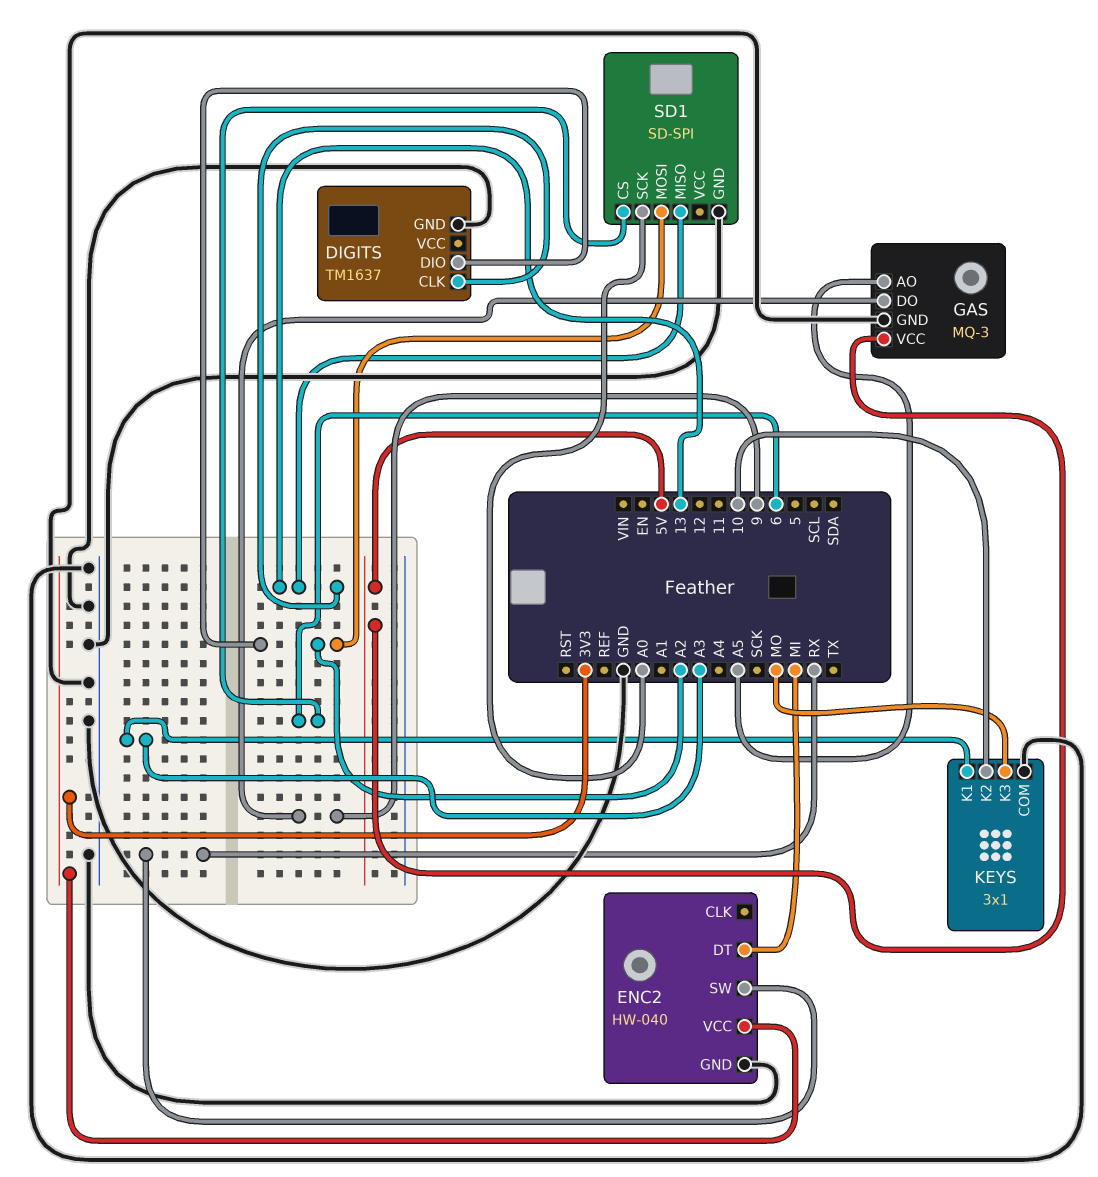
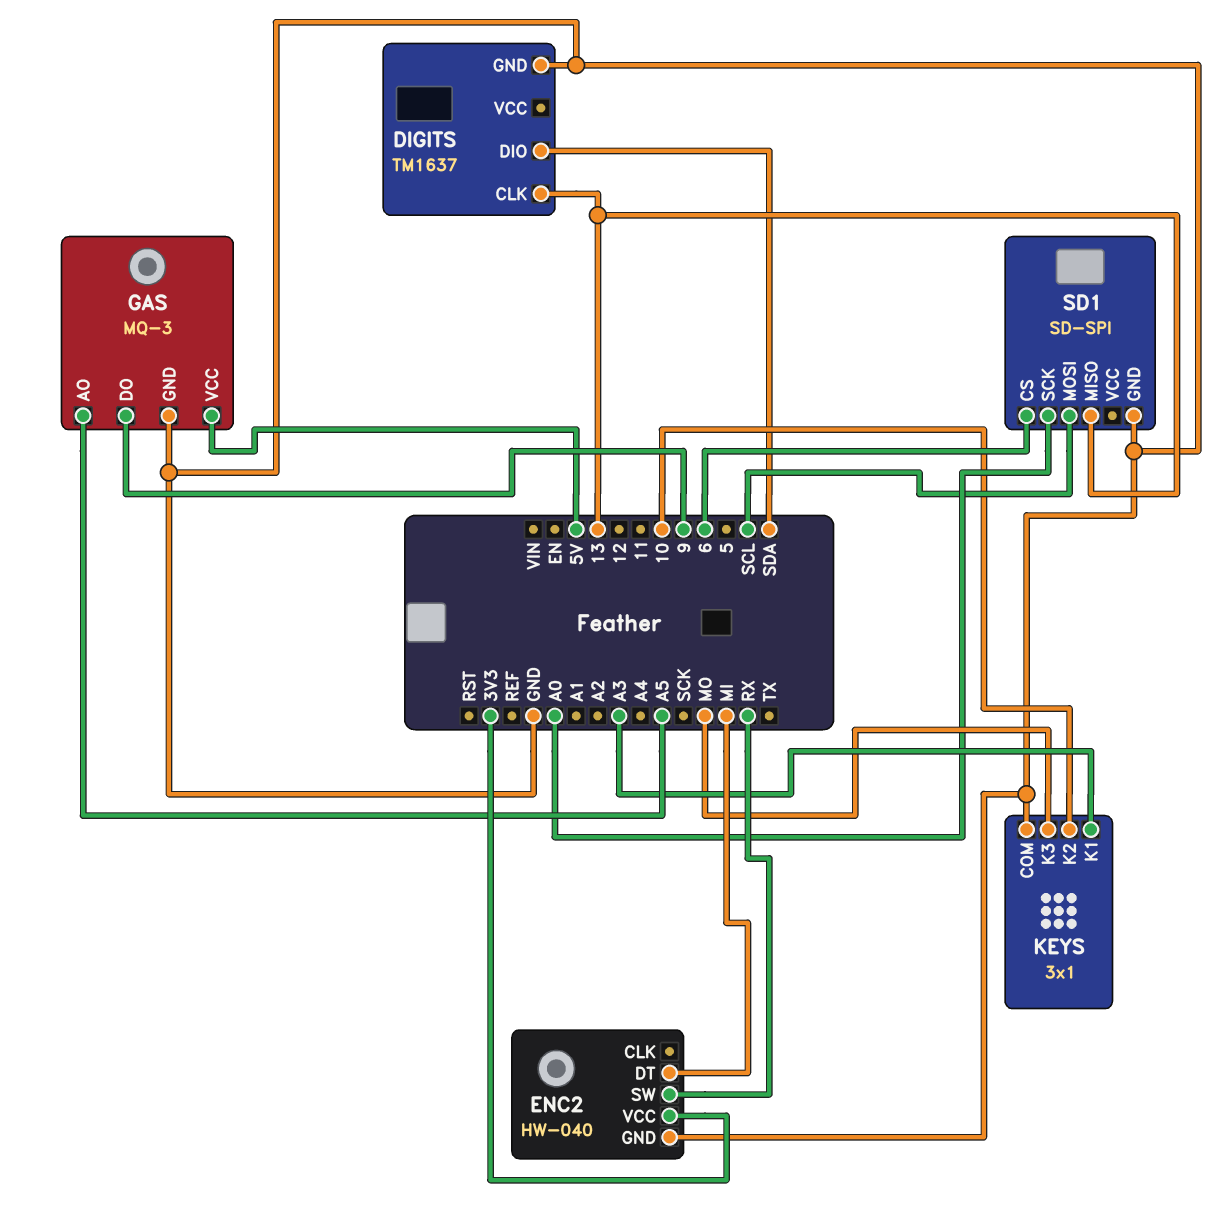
DIGITS pin DIO: A2 -> SDA
SD1 pin MOSI: A2 -> SCL

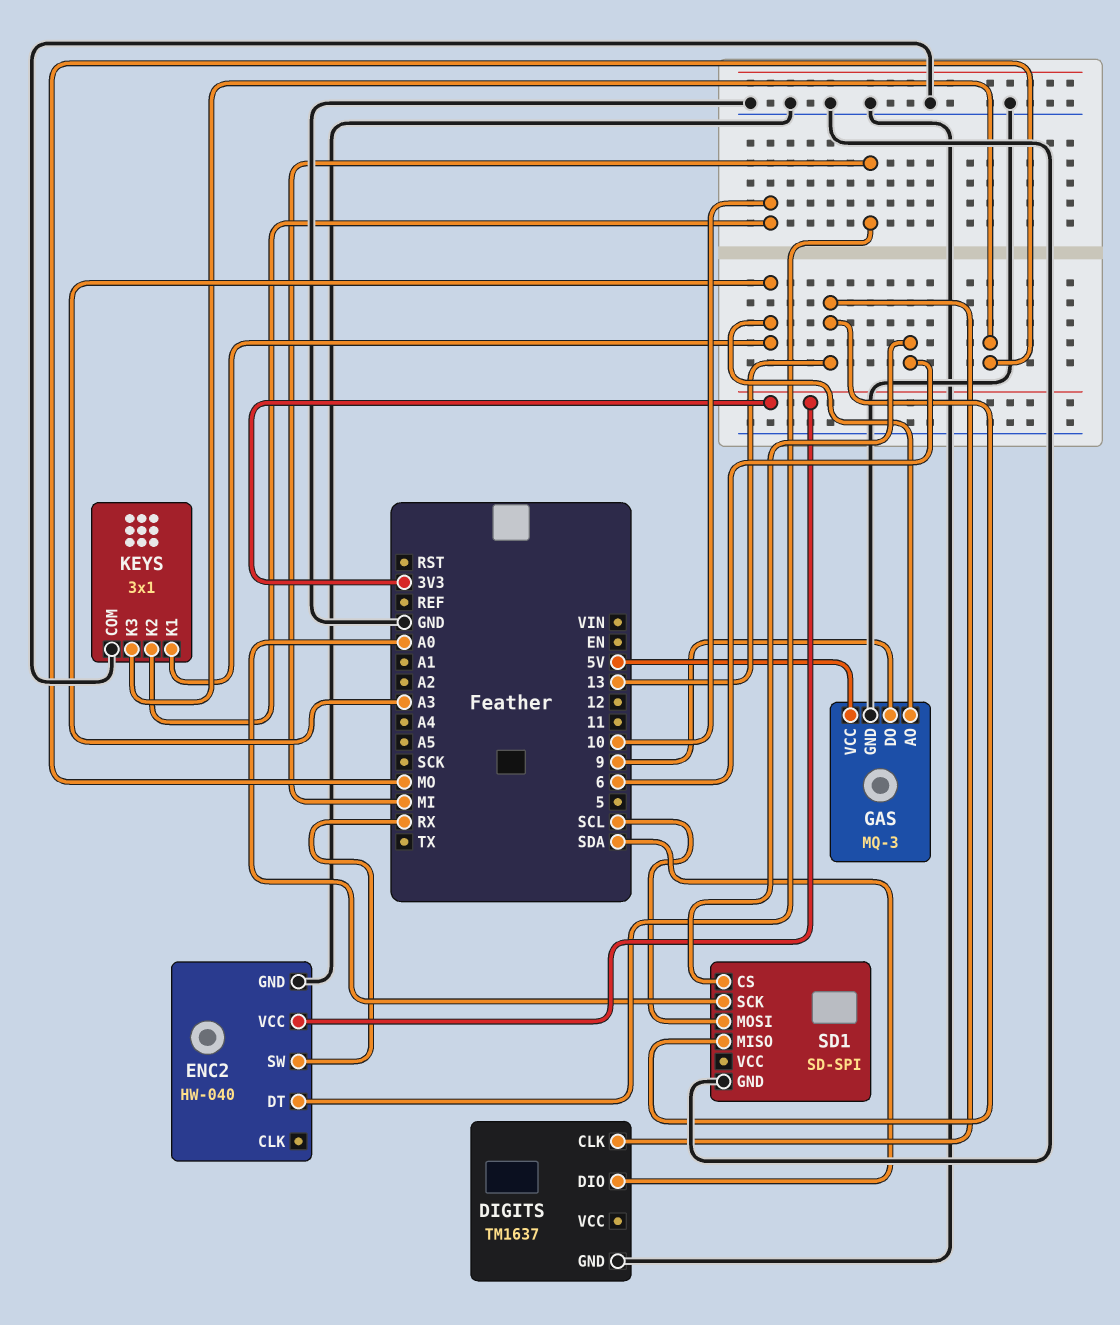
GAS pin AO: A5 -> A3

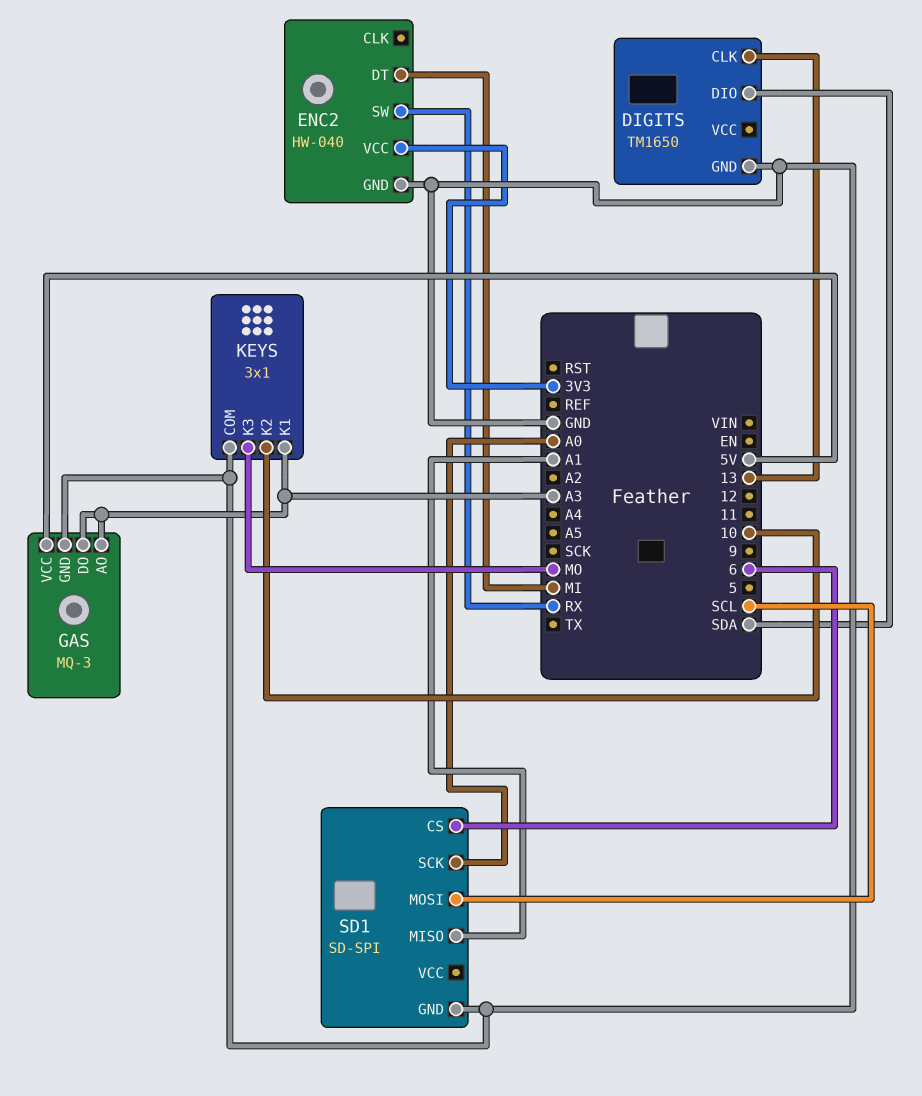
DIGITS: TM1637 -> TM1650
GAS pin DO: 9 -> A3
SD1 pin MISO: 13 -> A1

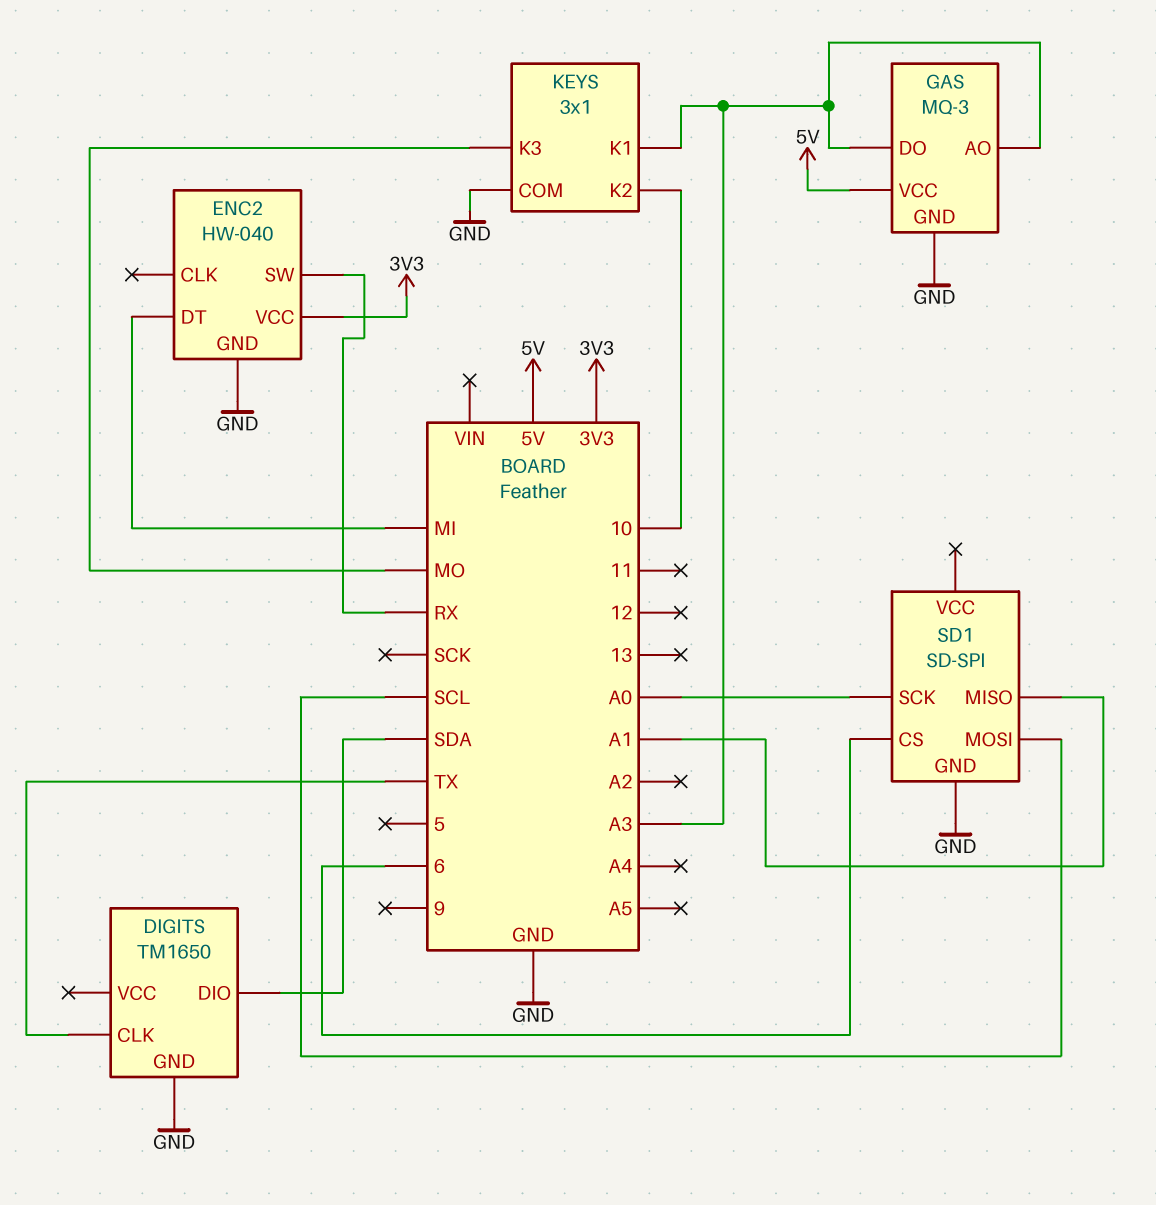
DIGITS pin CLK: 13 -> TX

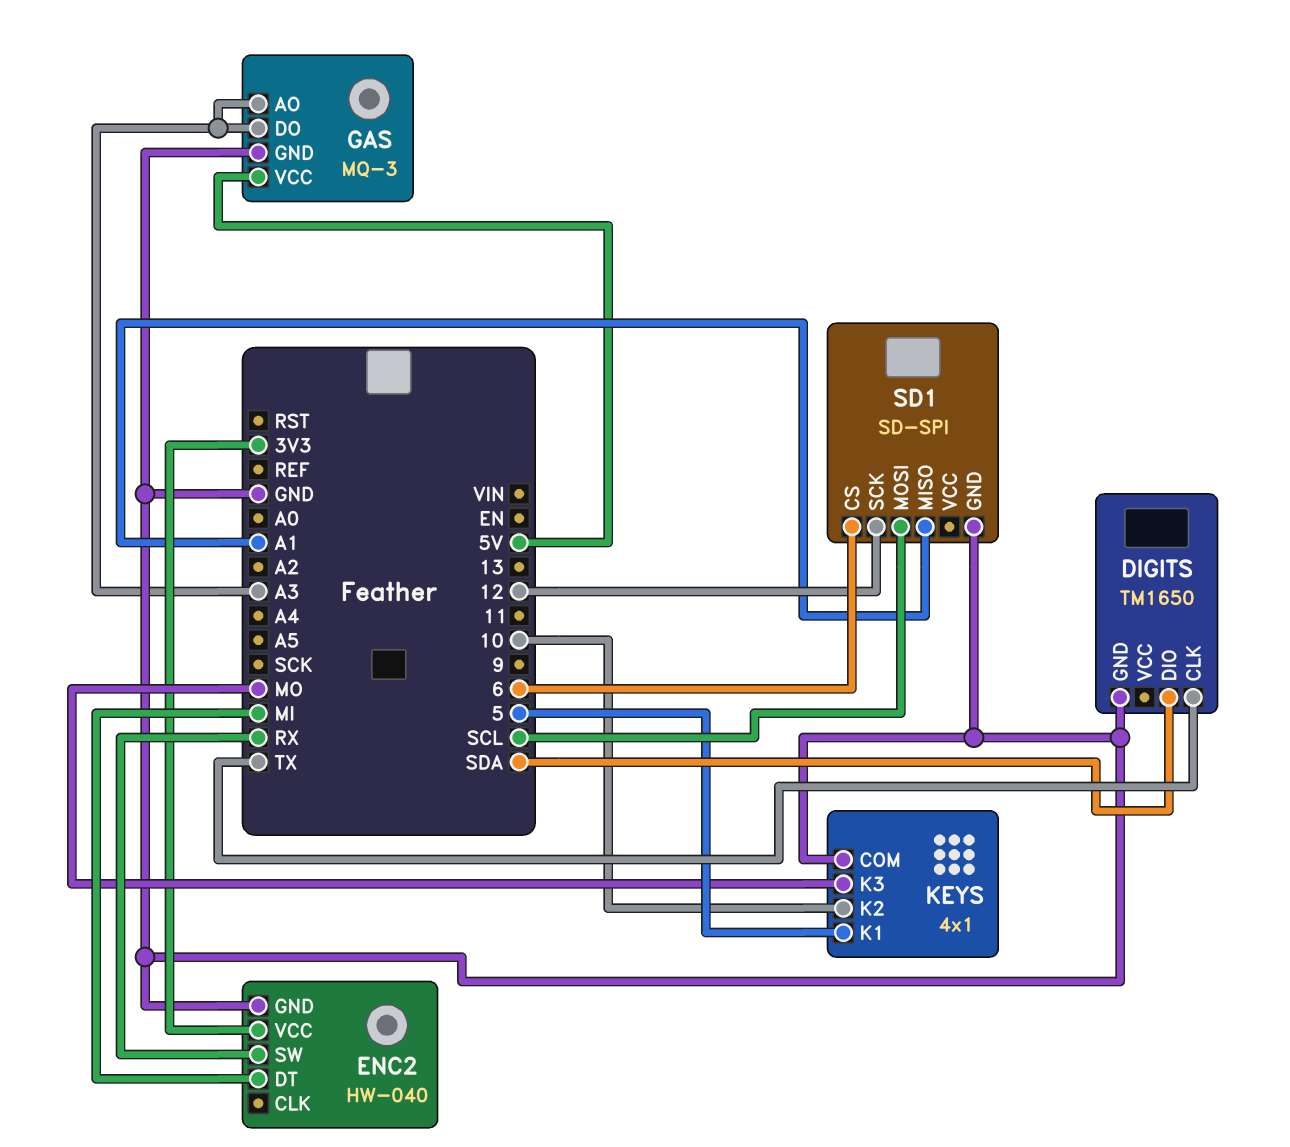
KEYS: 3x1 -> 4x1
KEYS pin K1: A3 -> 5
SD1 pin SCK: A0 -> 12

